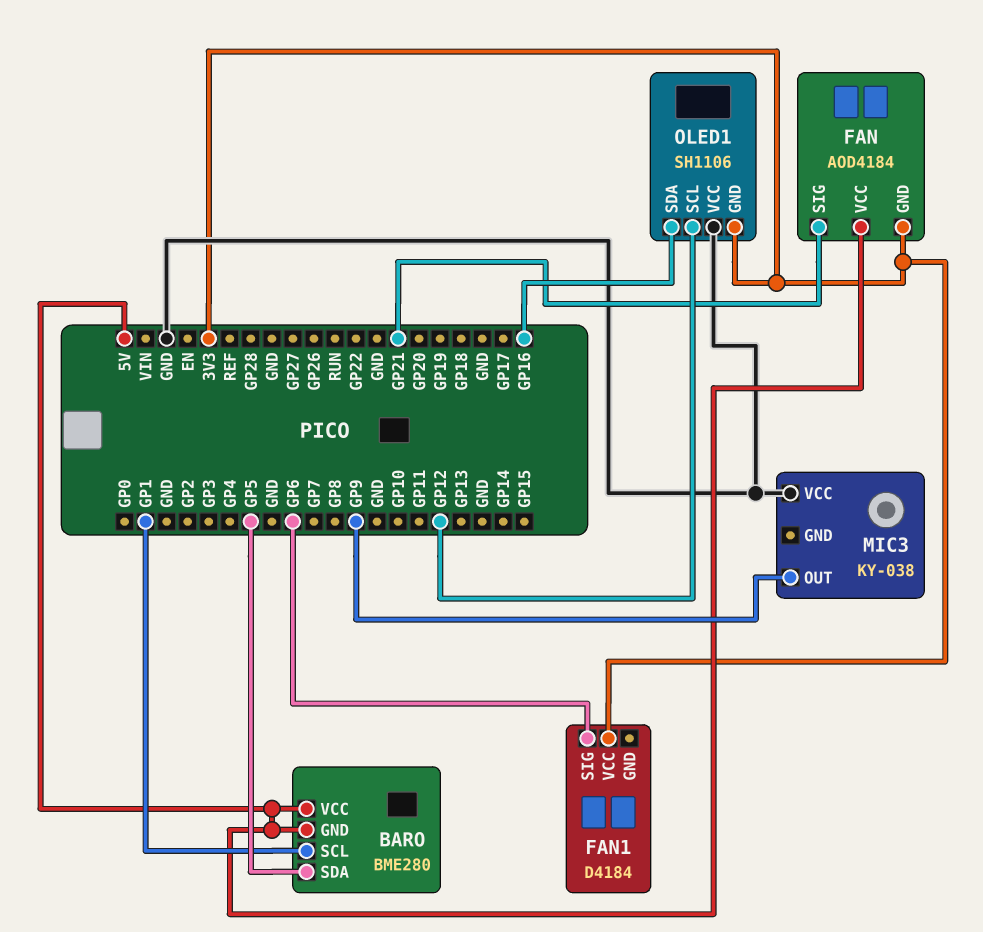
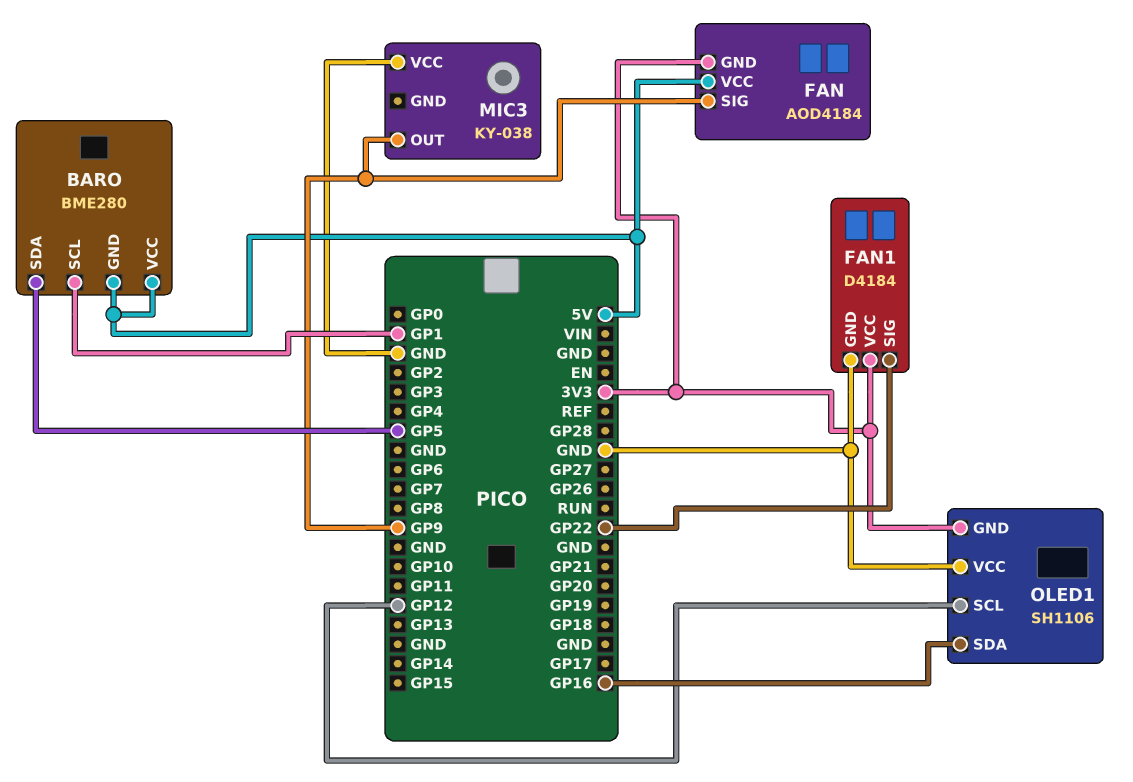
FAN pin SIG: GP21 -> GP9
FAN1 pin GND: none -> GND
FAN1 pin SIG: GP6 -> GP22

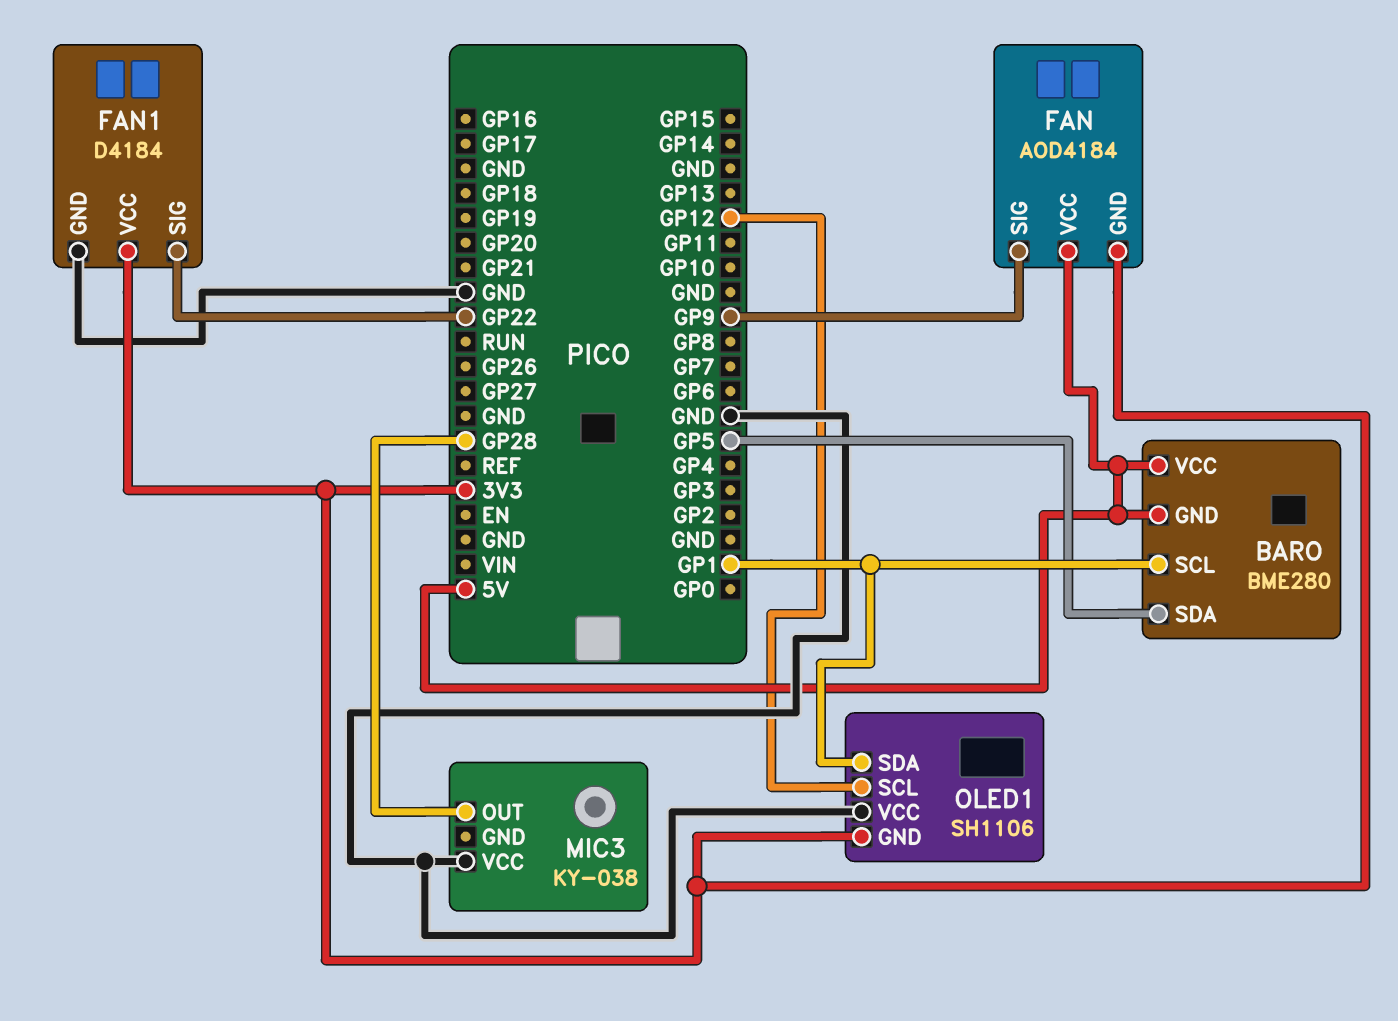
MIC3 pin OUT: GP9 -> GP28
OLED1 pin SDA: GP16 -> GP1

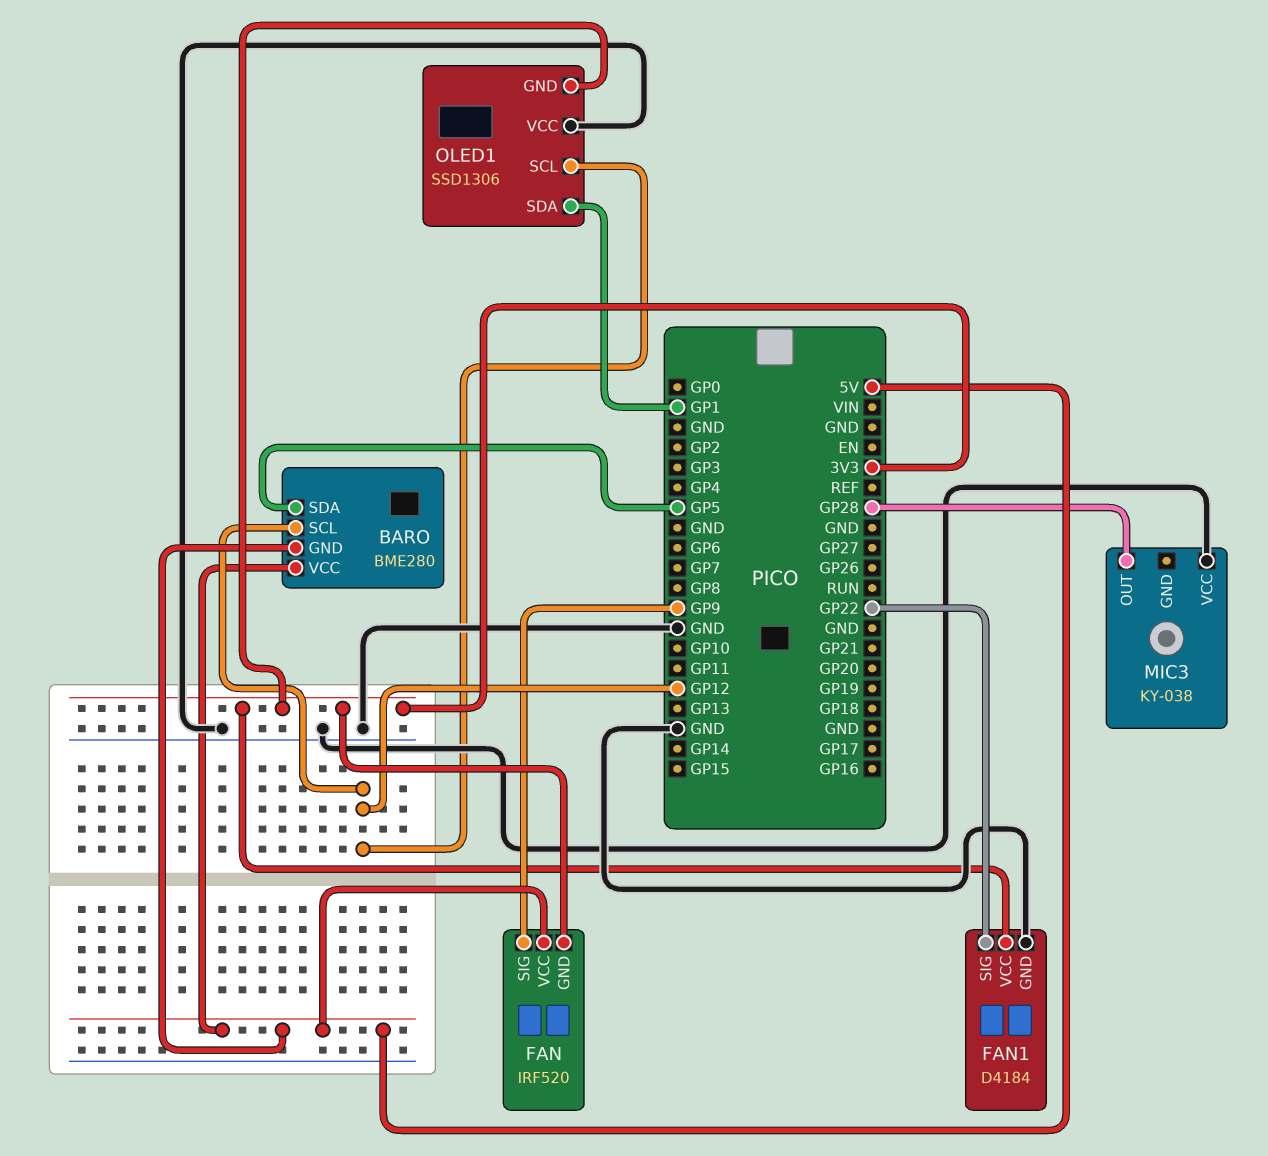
BARO pin SCL: GP1 -> GP12
FAN: AOD4184 -> IRF520
OLED1: SH1106 -> SSD1306

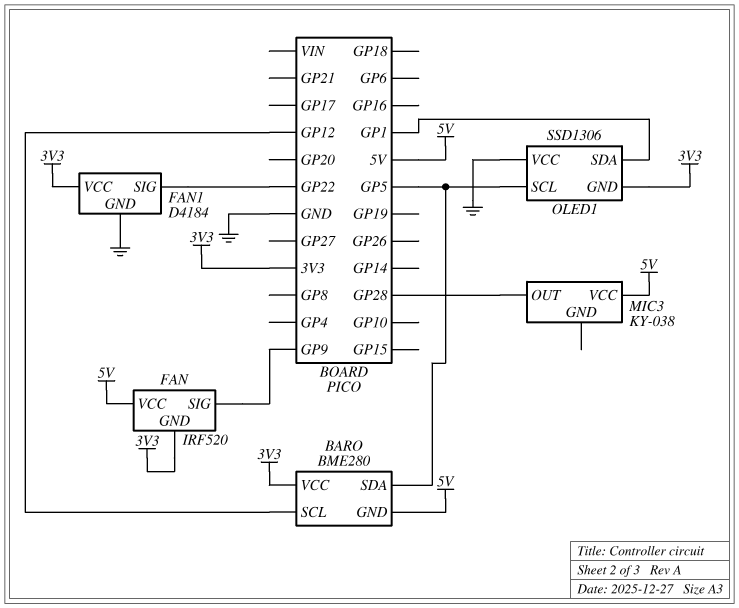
BARO pin VCC: 5V -> 3V3
MIC3 pin VCC: GND -> 5V
OLED1 pin SCL: GP12 -> GP5

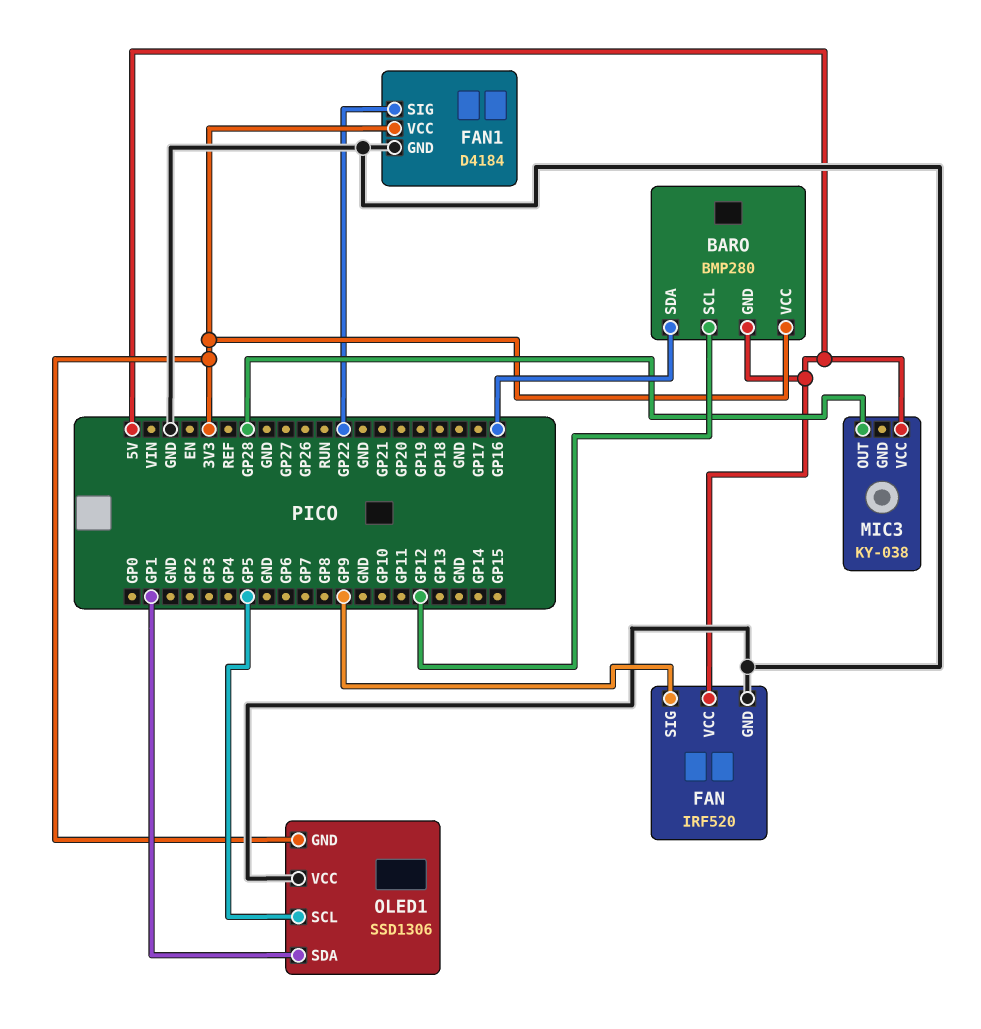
BARO: BME280 -> BMP280
BARO pin SDA: GP5 -> GP16
FAN pin GND: 3V3 -> GND

